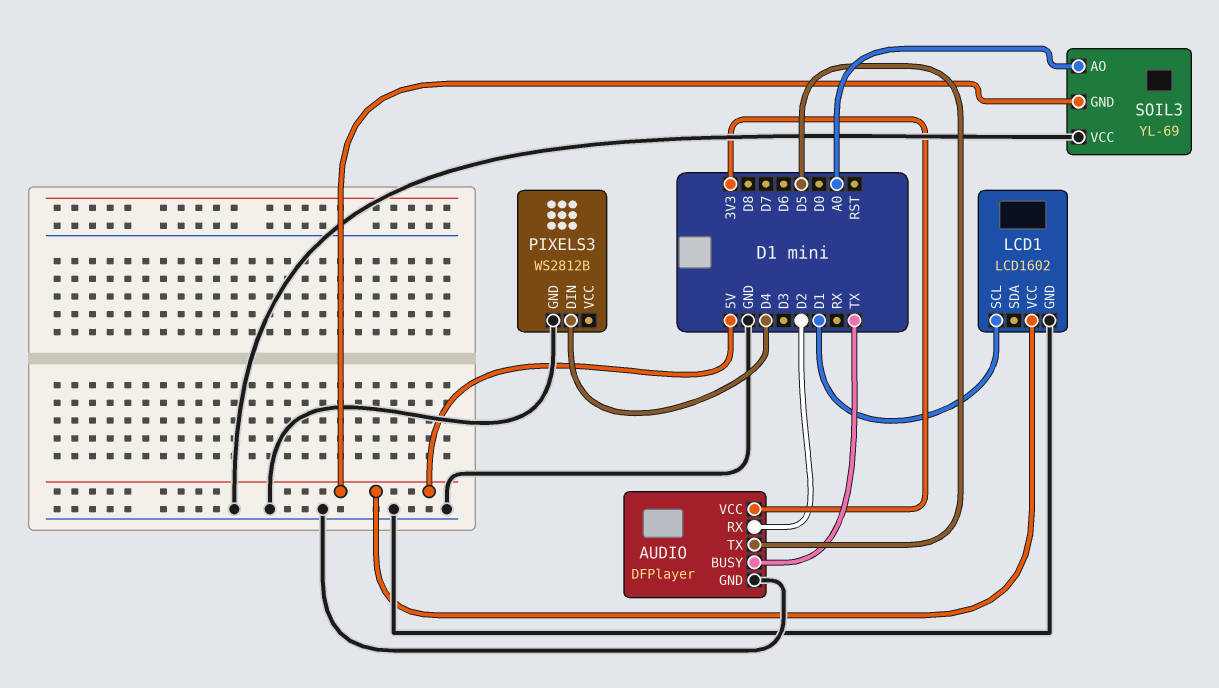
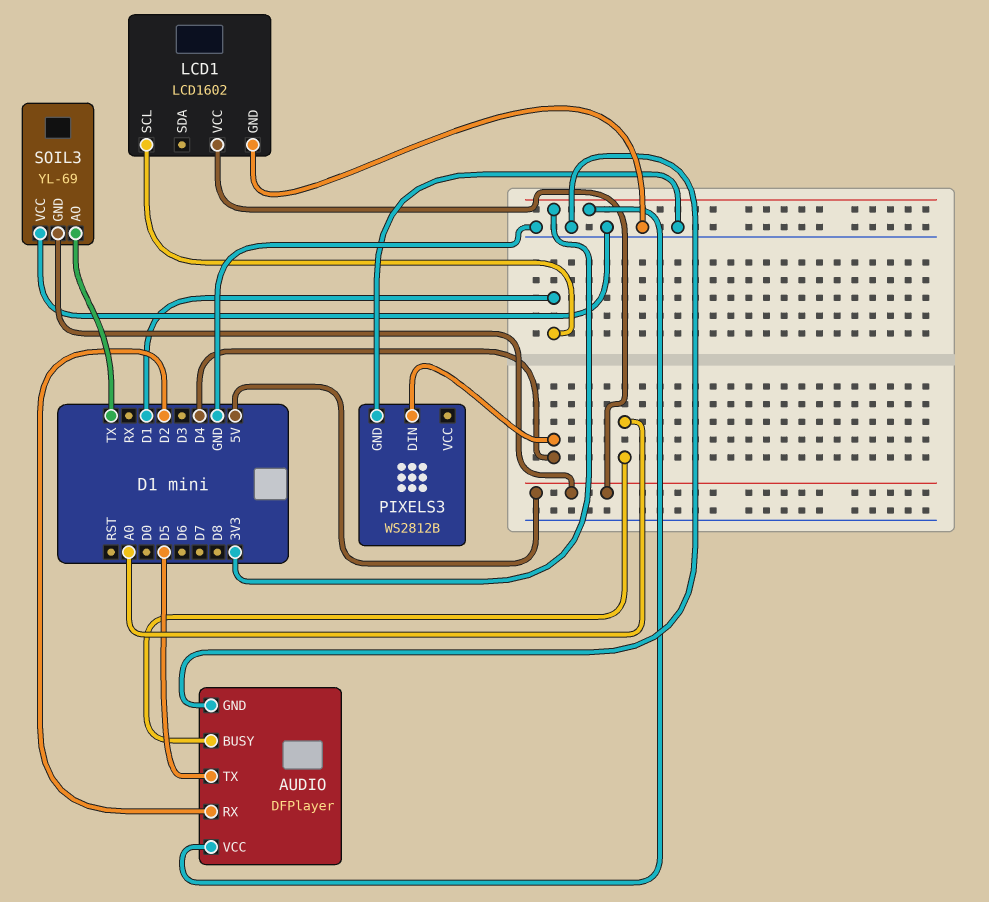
AUDIO pin BUSY: TX -> A0
SOIL3 pin AO: A0 -> TX

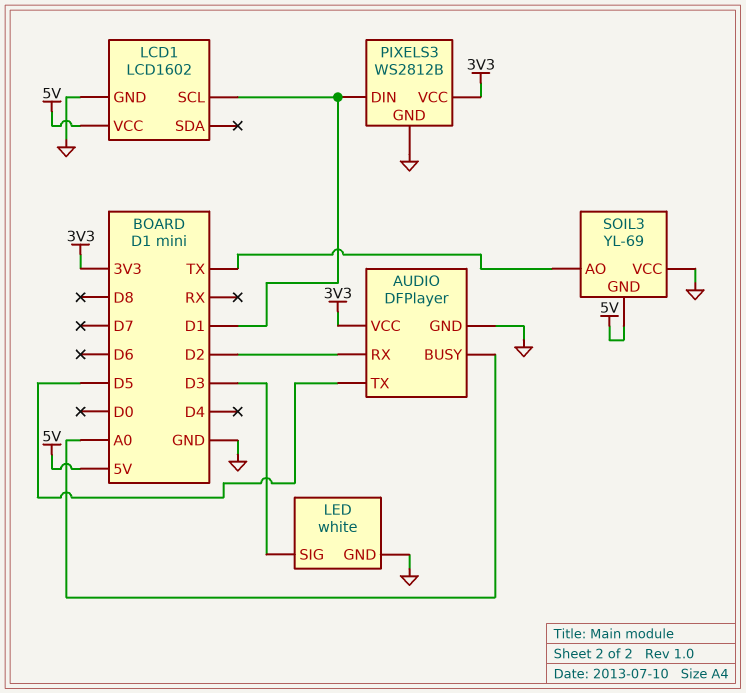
LED: none -> white
LED pin GND: none -> GND
LED pin SIG: none -> D3
PIXELS3 pin DIN: D4 -> D1
PIXELS3 pin VCC: none -> 3V3

